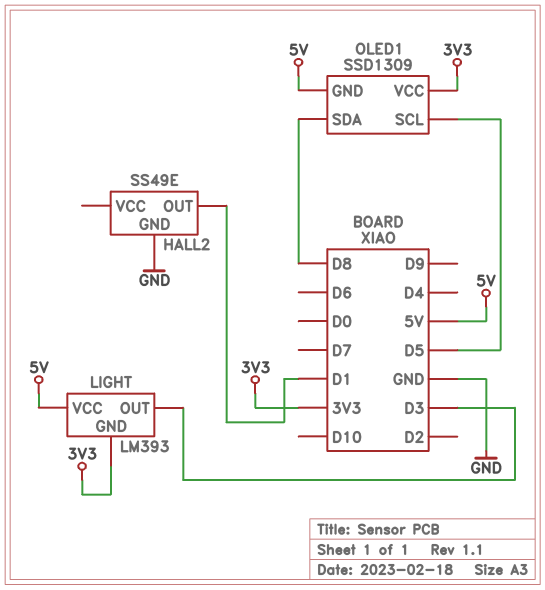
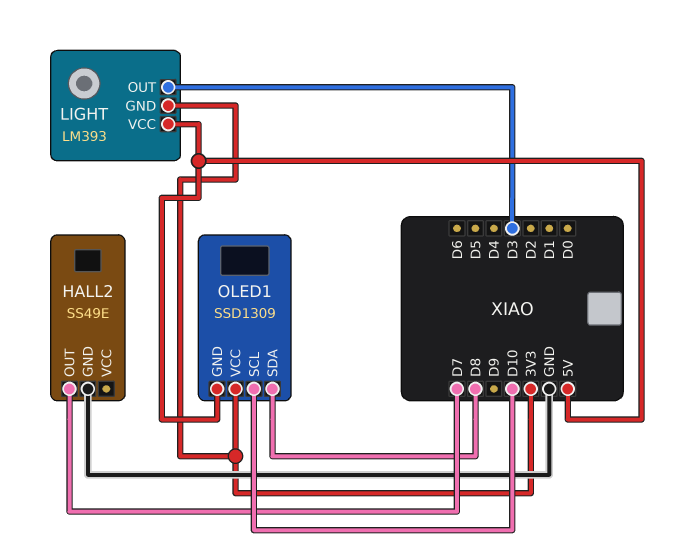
HALL2 pin OUT: D1 -> D7
OLED1 pin SCL: D5 -> D10

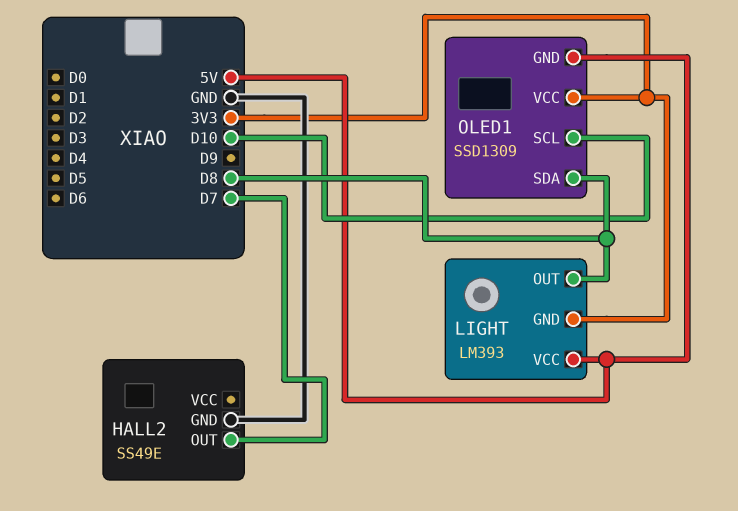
LIGHT pin OUT: D3 -> D8

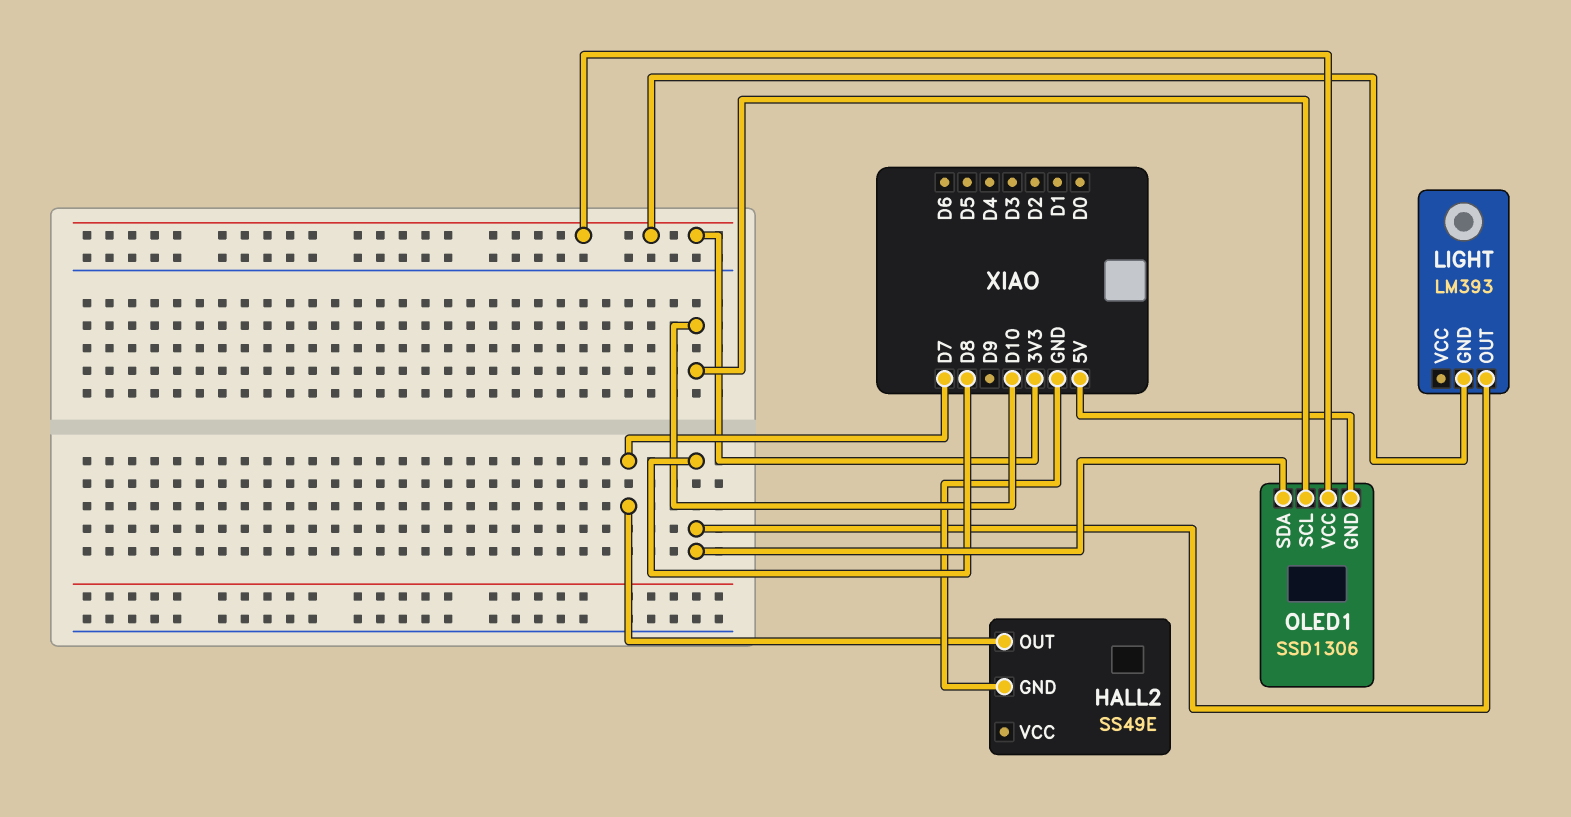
LIGHT pin VCC: 5V -> none
OLED1: SSD1309 -> SSD1306

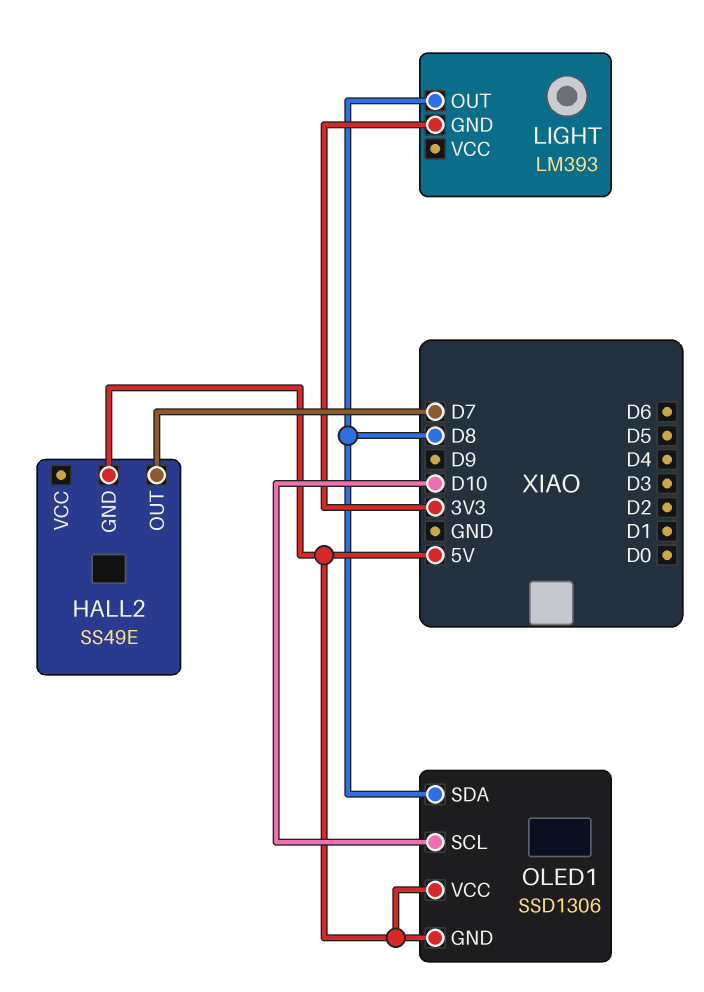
HALL2 pin GND: GND -> 5V
OLED1 pin VCC: 3V3 -> 5V

